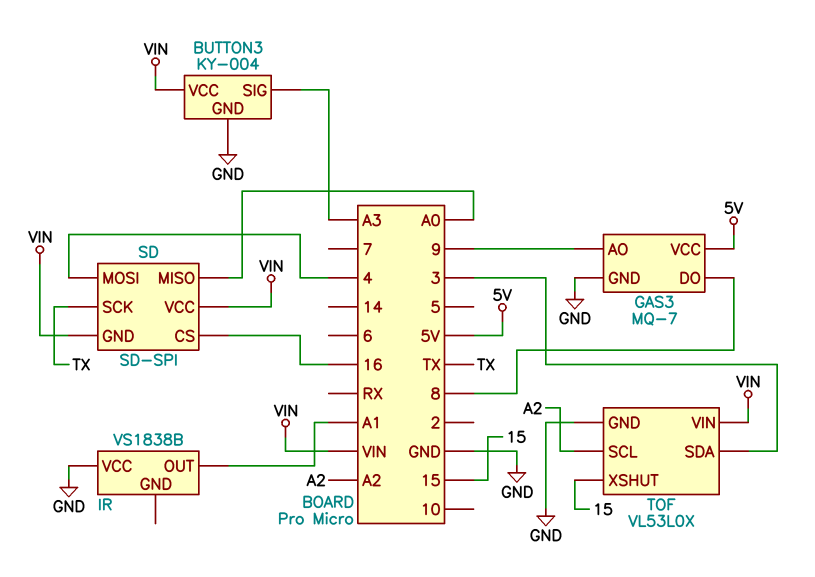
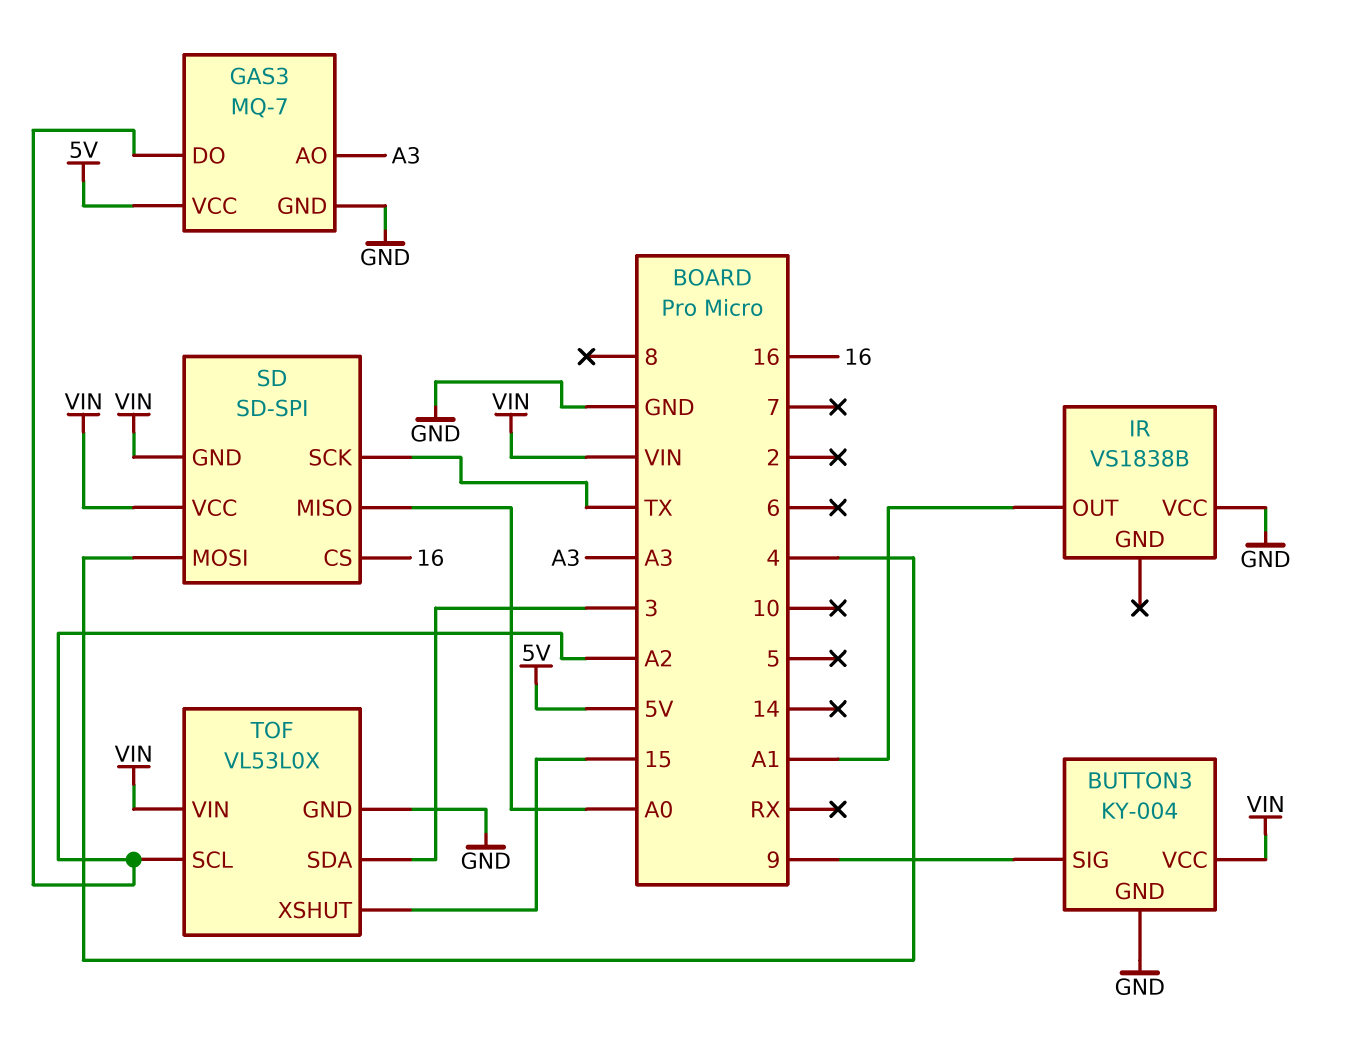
BUTTON3 pin SIG: A3 -> 9
GAS3 pin AO: 9 -> A3
GAS3 pin DO: 8 -> A2

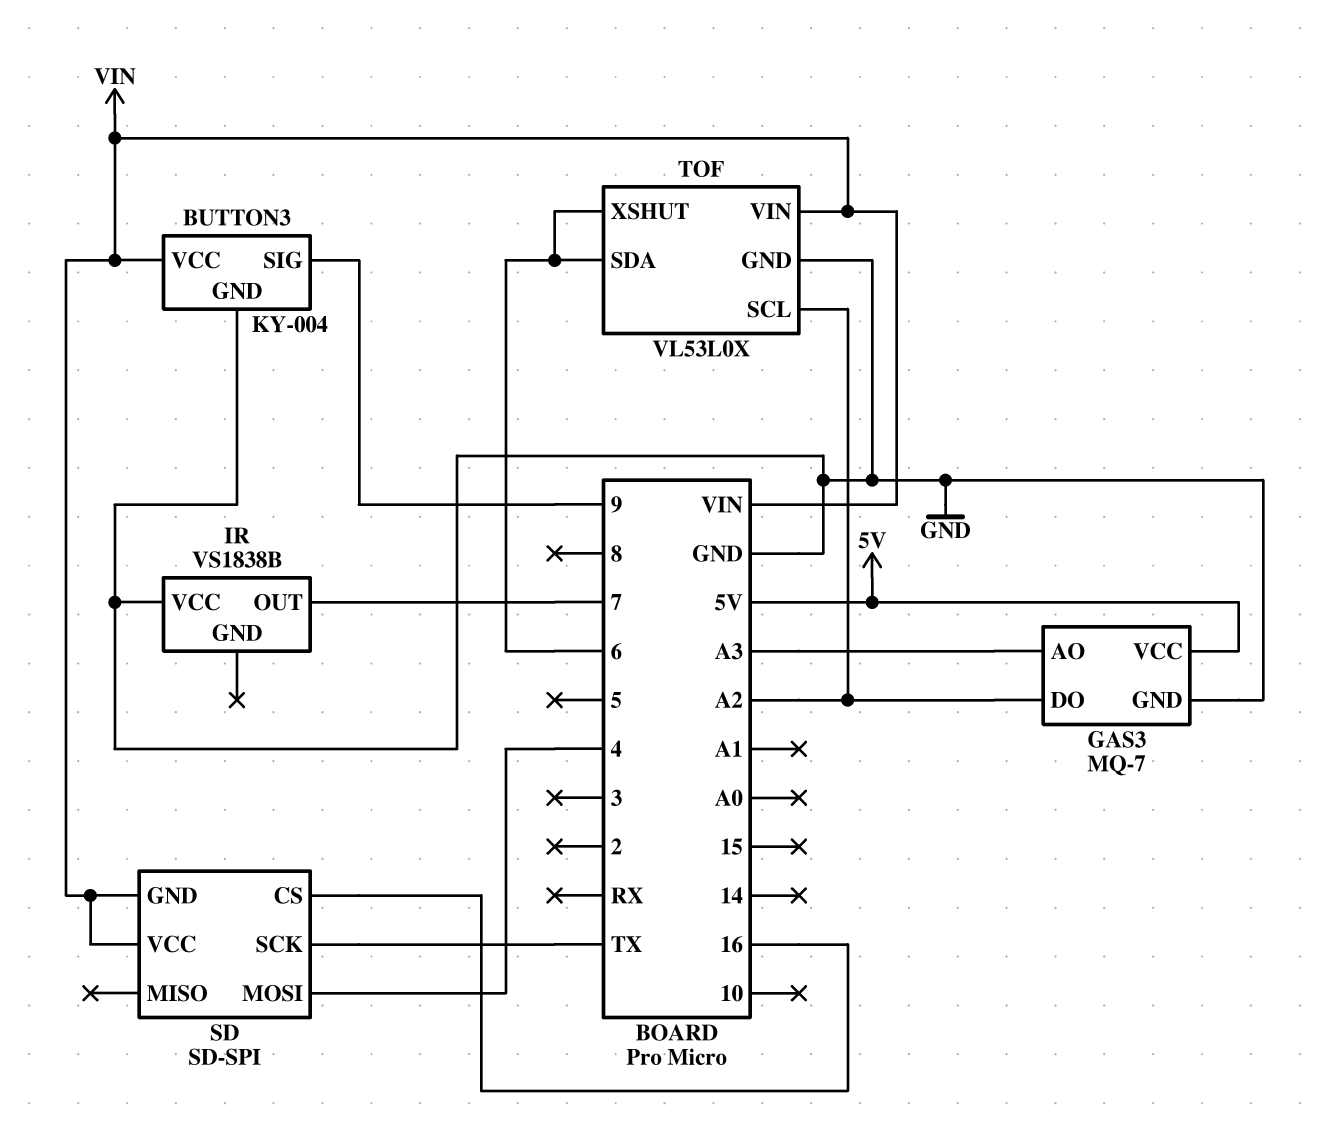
IR pin OUT: A1 -> 7
SD pin MISO: A0 -> none
TOF pin SDA: 3 -> 6
TOF pin XSHUT: 15 -> 6

